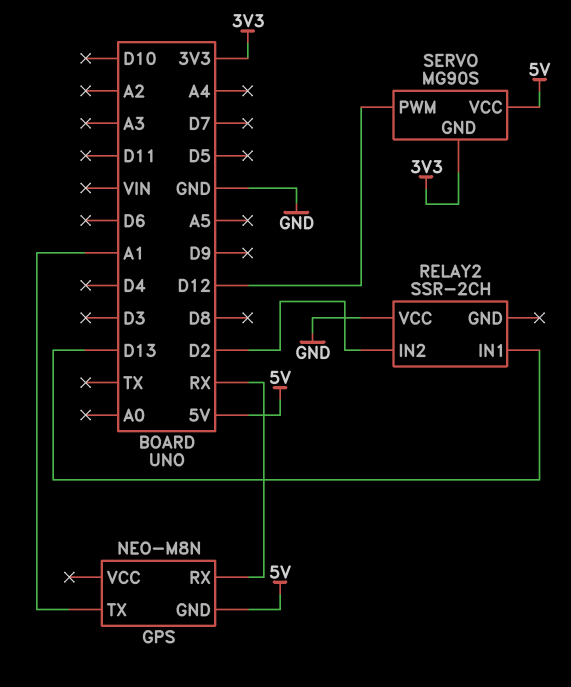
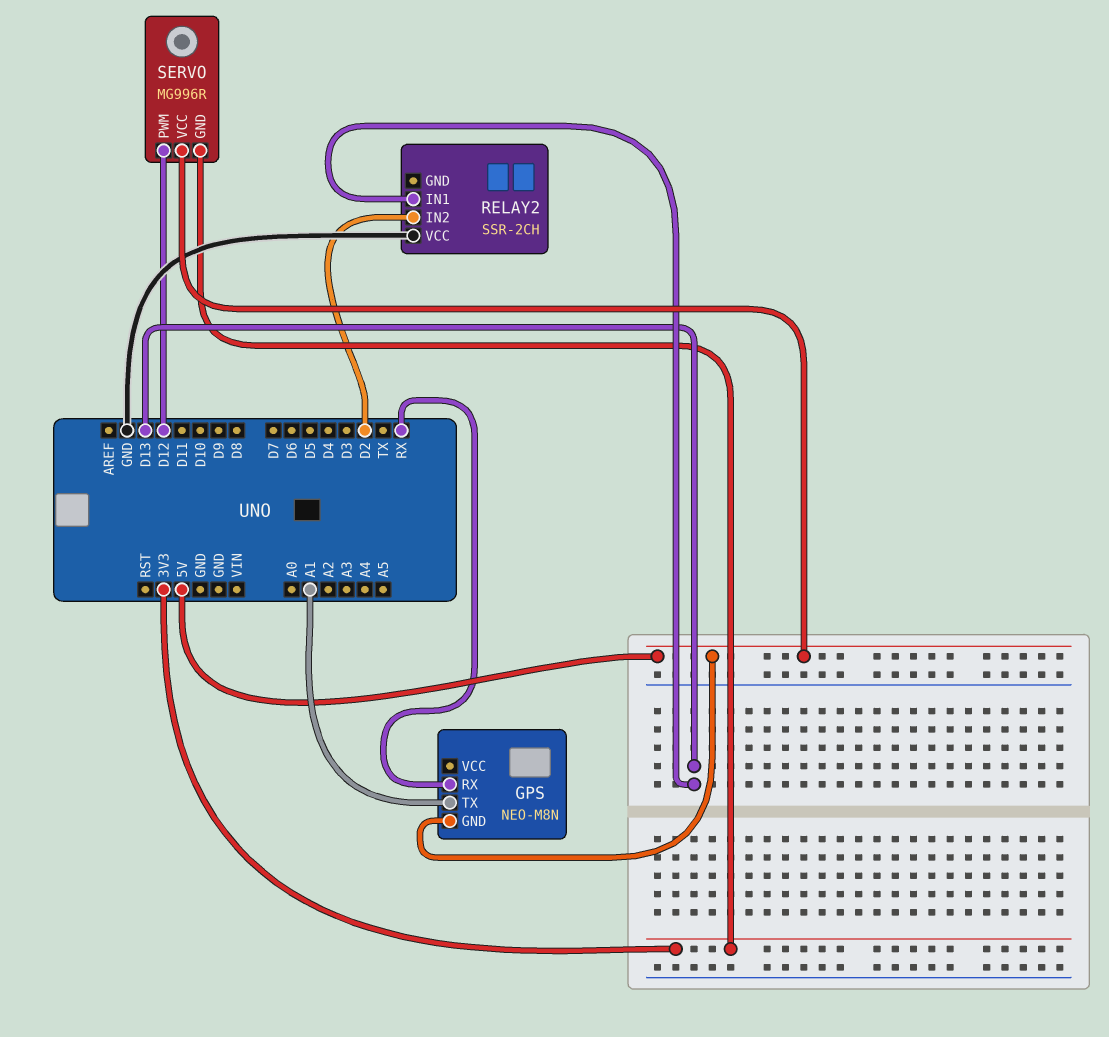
SERVO: MG90S -> MG996R

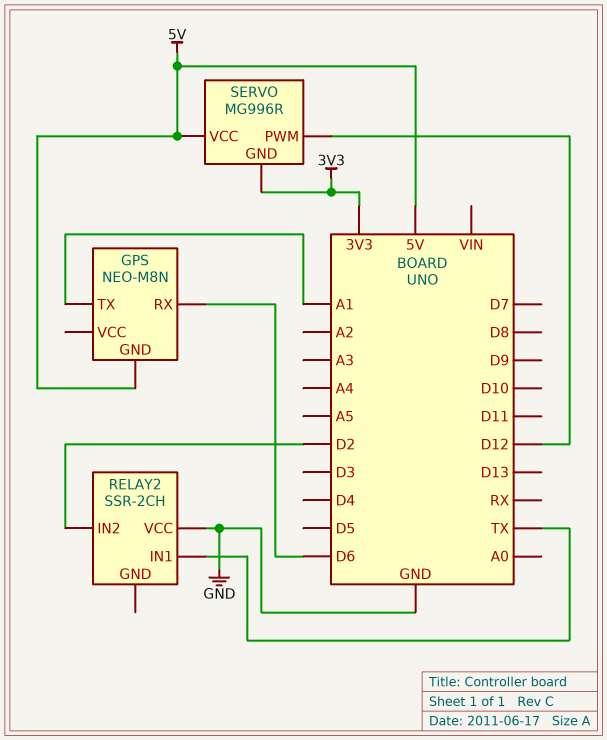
GPS pin RX: RX -> D6
RELAY2 pin IN1: D13 -> TX

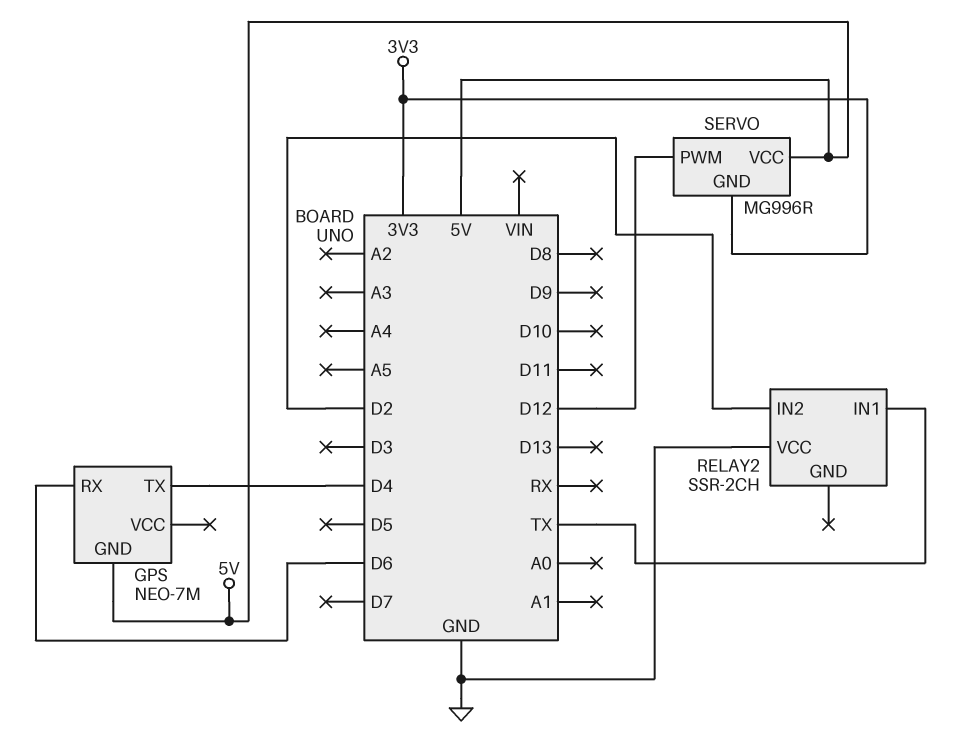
GPS: NEO-M8N -> NEO-7M
GPS pin TX: A1 -> D4

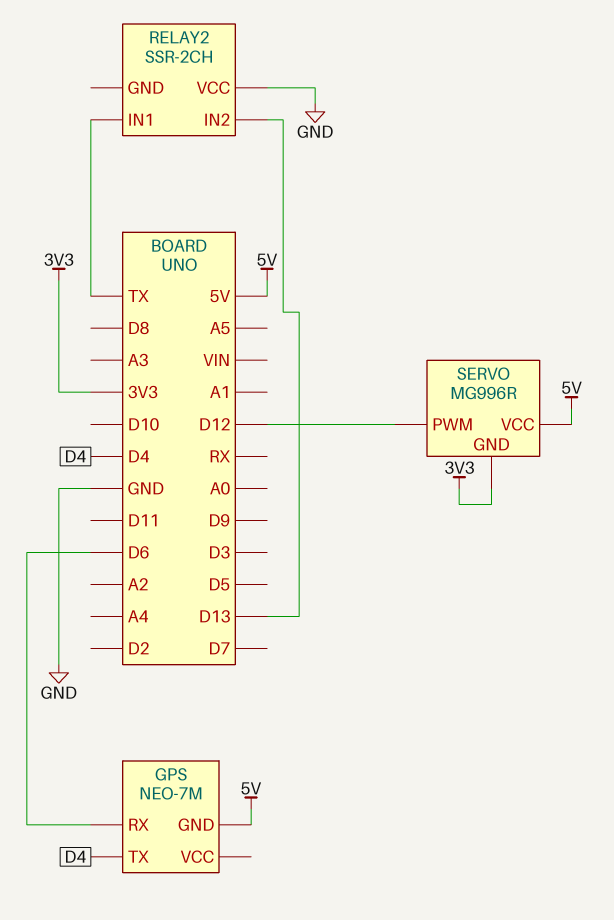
RELAY2 pin IN2: D2 -> D13

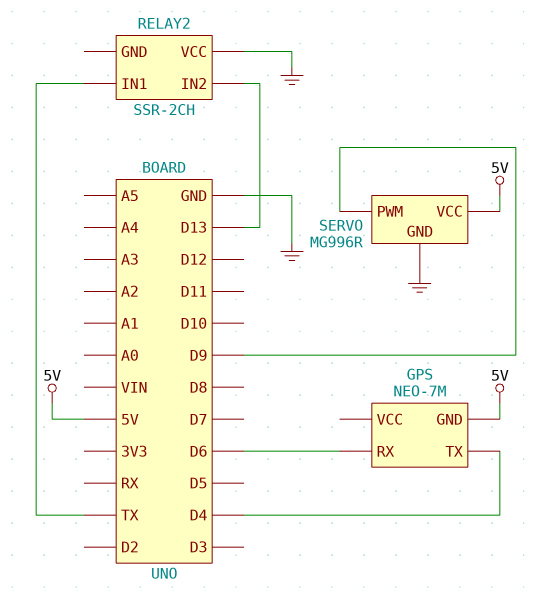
SERVO pin GND: 3V3 -> GND
SERVO pin PWM: D12 -> D9

